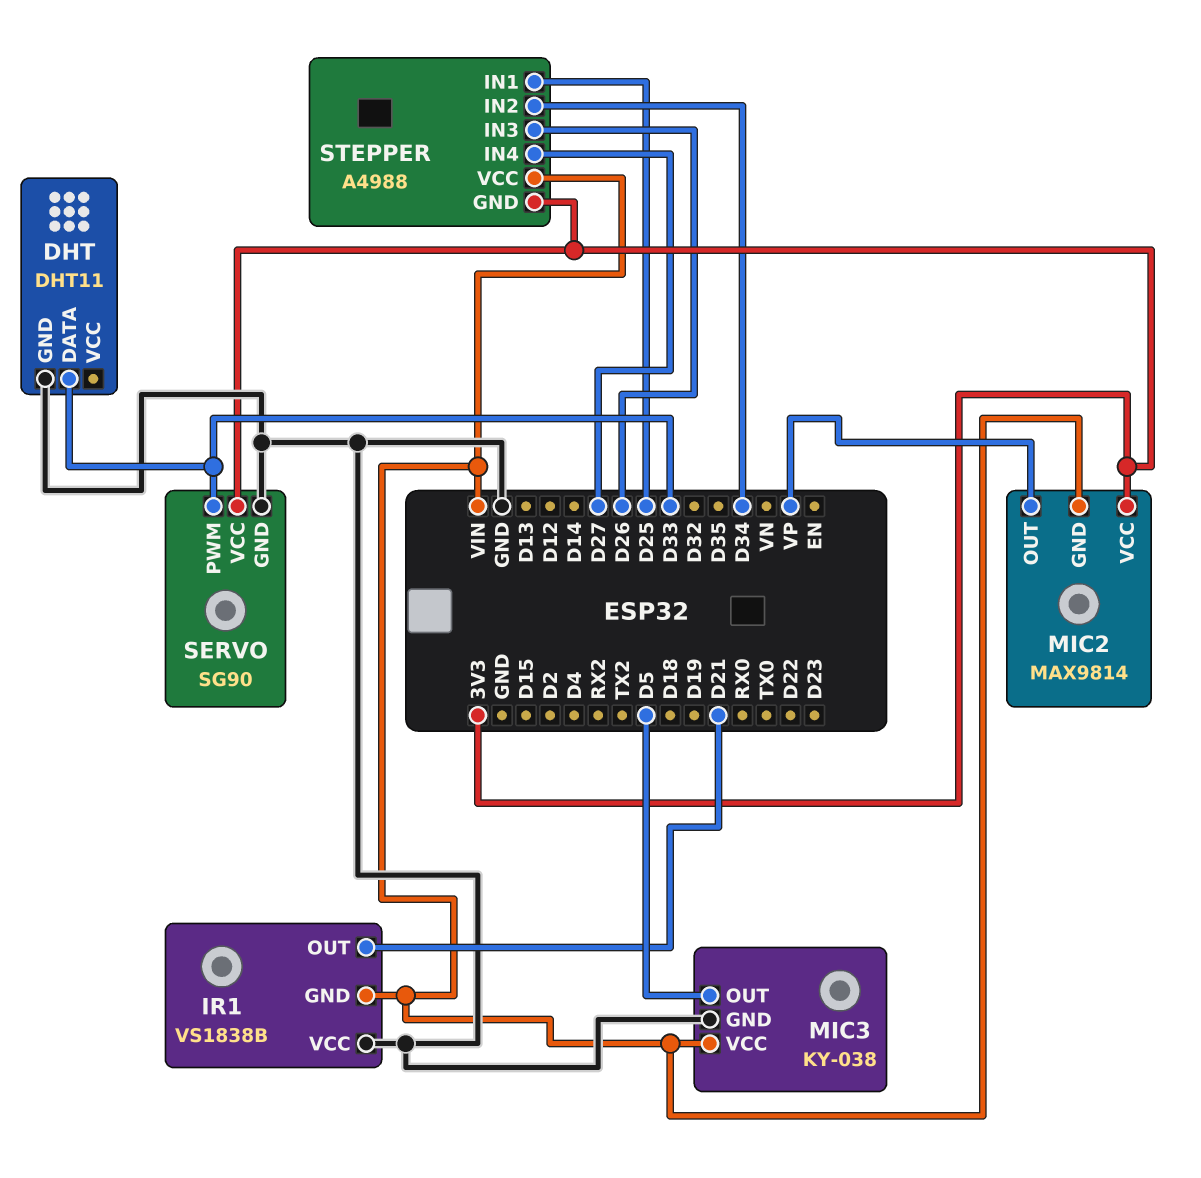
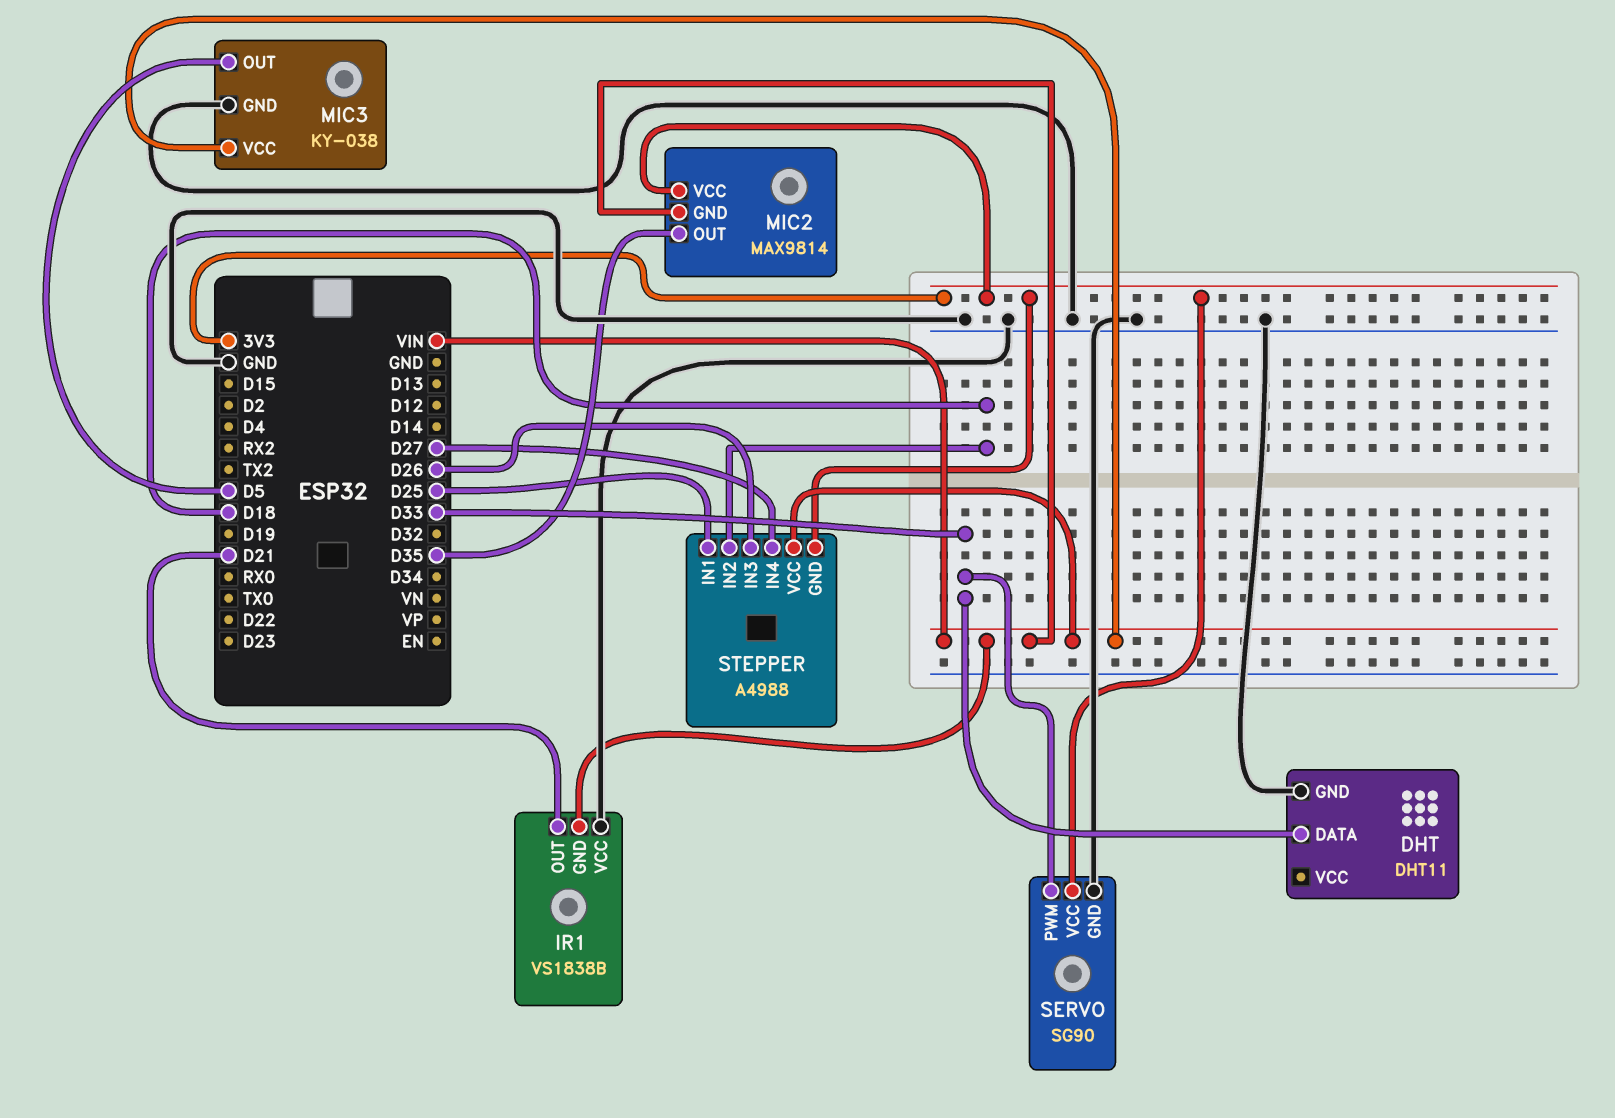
MIC2 pin OUT: VP -> D35
STEPPER pin IN2: D34 -> D18

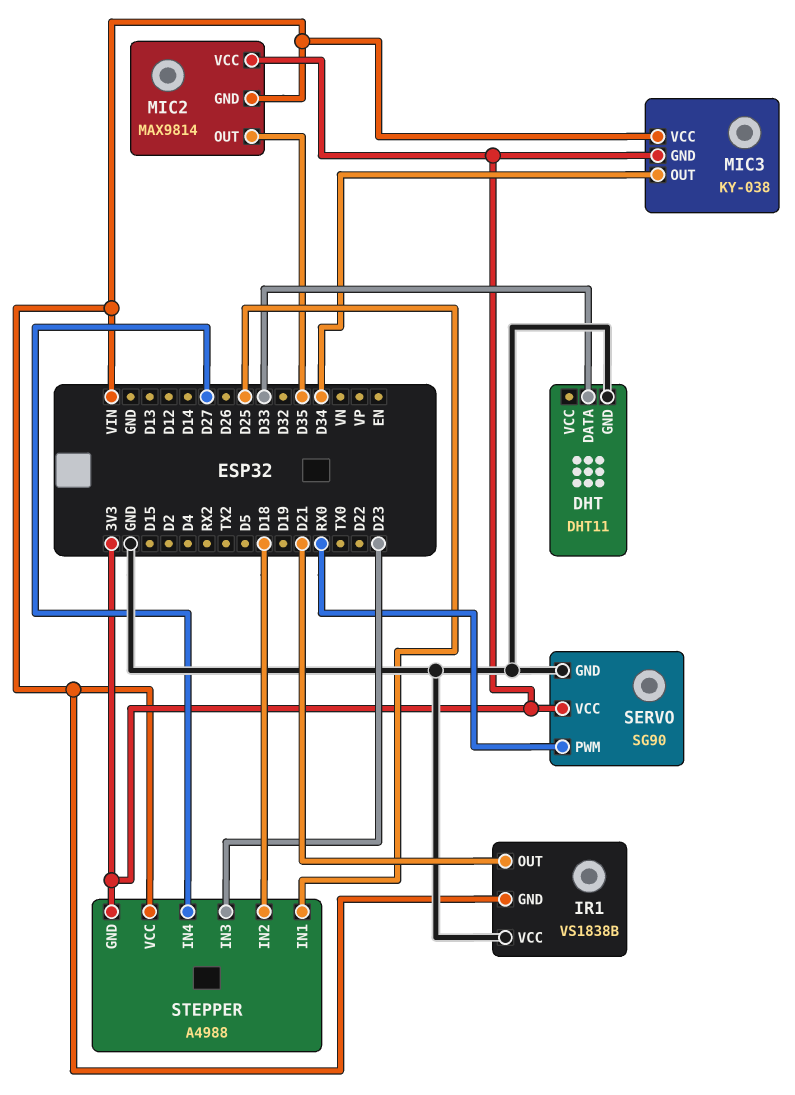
MIC3 pin GND: GND -> 3V3
MIC3 pin OUT: D5 -> D34
SERVO pin PWM: D33 -> RX0
STEPPER pin IN3: D26 -> D23

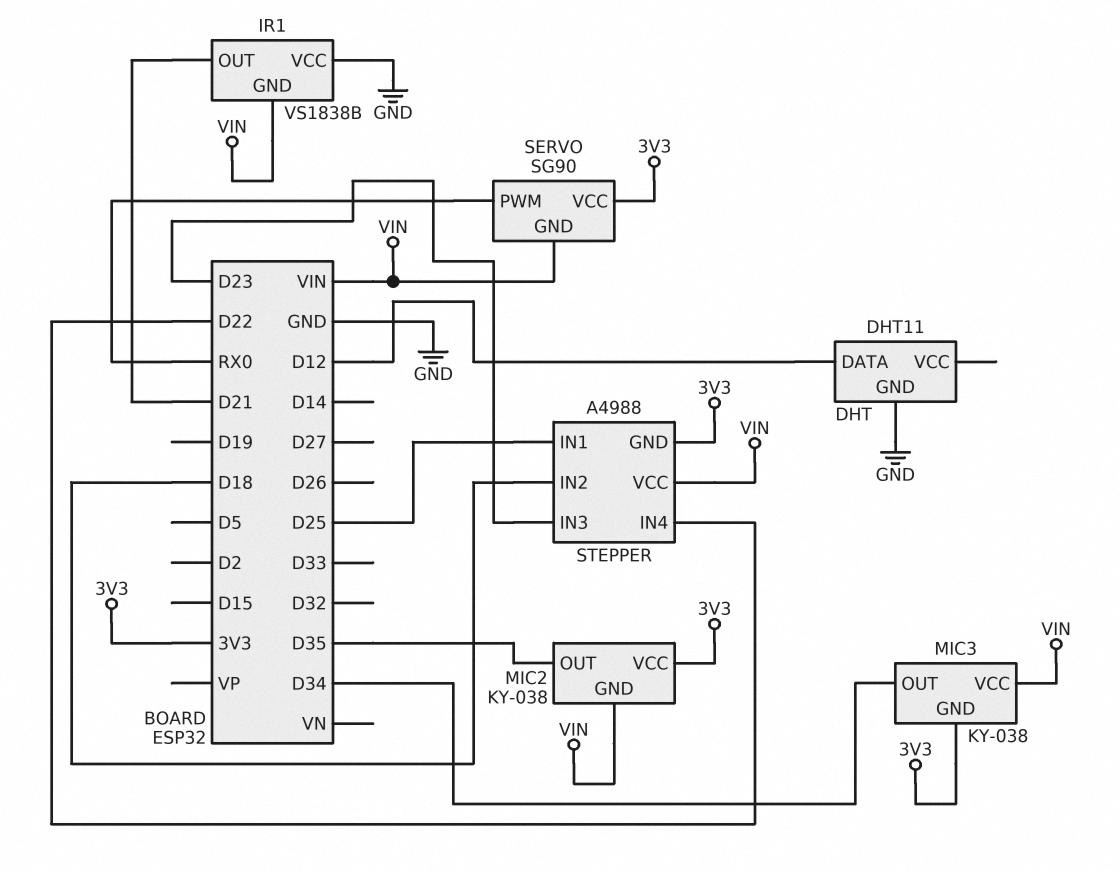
DHT pin DATA: D33 -> D12
MIC2: MAX9814 -> KY-038
SERVO pin GND: GND -> VIN
STEPPER pin IN4: D27 -> D22

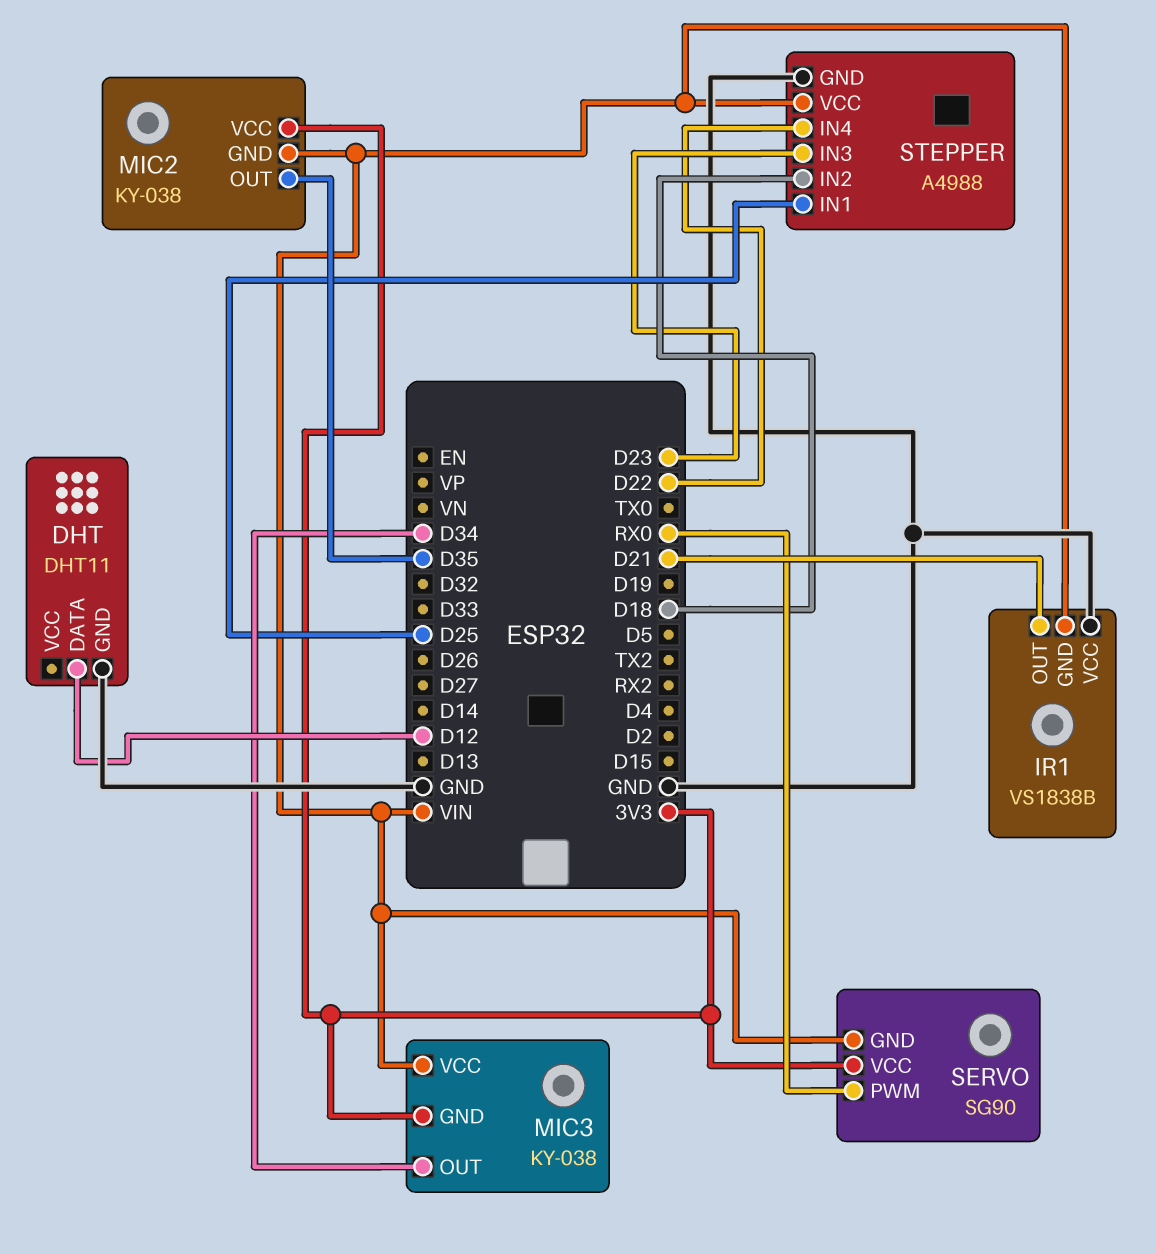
STEPPER pin GND: 3V3 -> GND

